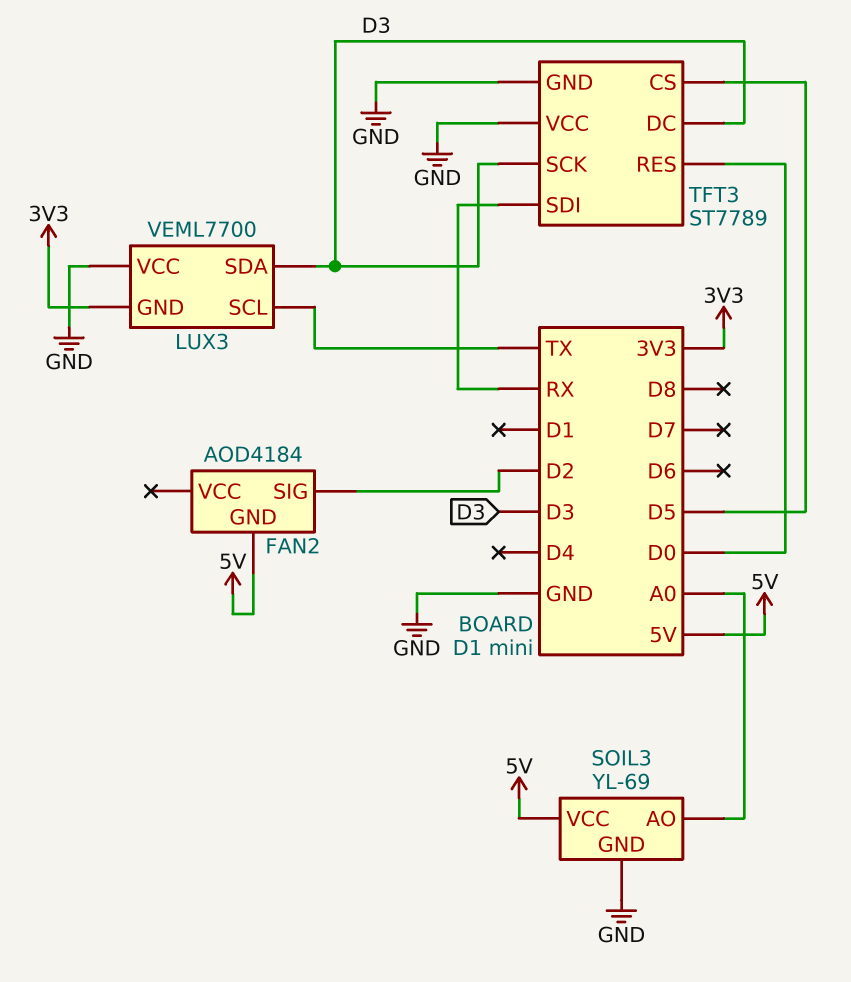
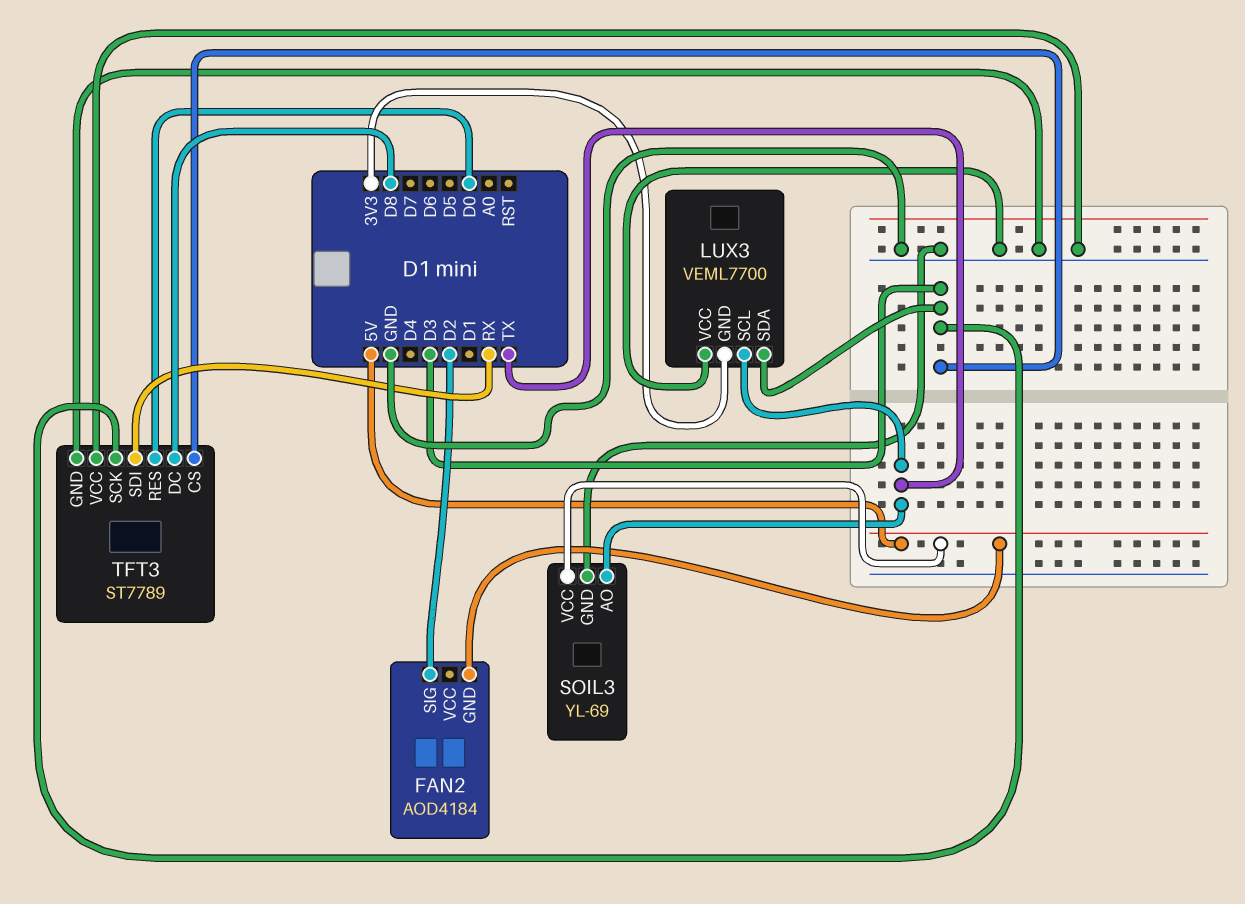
SOIL3 pin AO: A0 -> TX
TFT3 pin CS: D5 -> D3
TFT3 pin DC: D3 -> D8

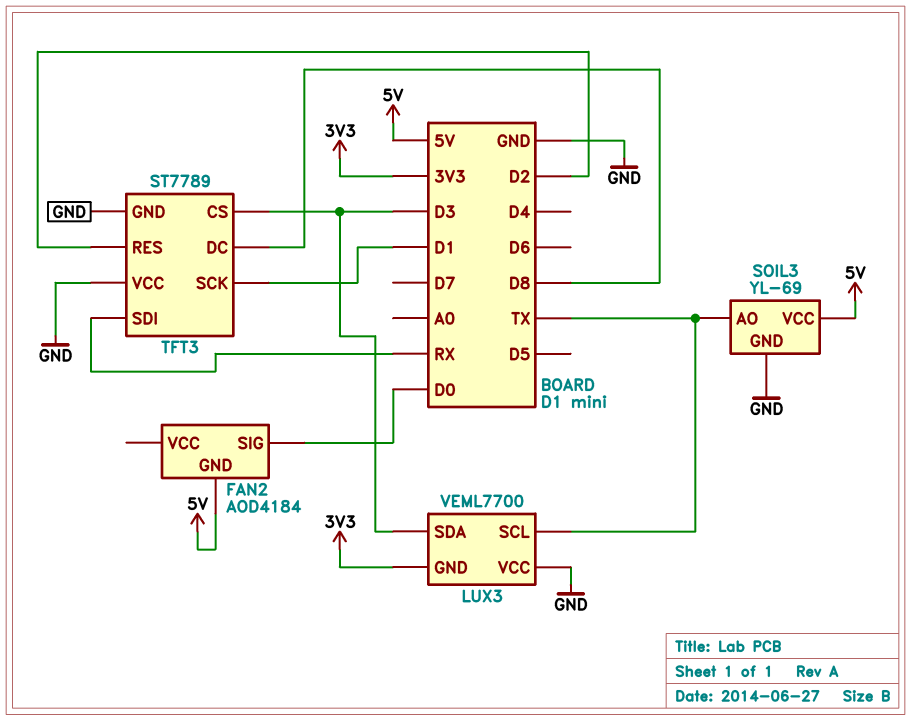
FAN2 pin SIG: D2 -> D0
TFT3 pin RES: D0 -> D2
TFT3 pin SCK: D3 -> D1

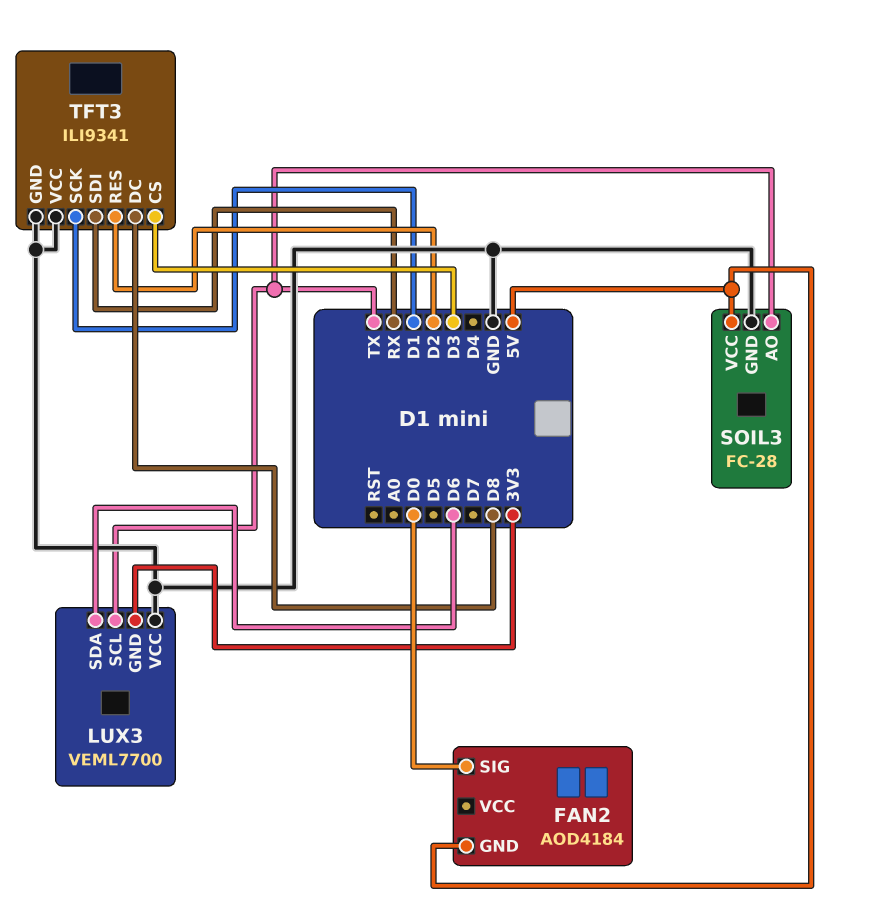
LUX3 pin SDA: D3 -> D6
SOIL3: YL-69 -> FC-28
TFT3: ST7789 -> ILI9341

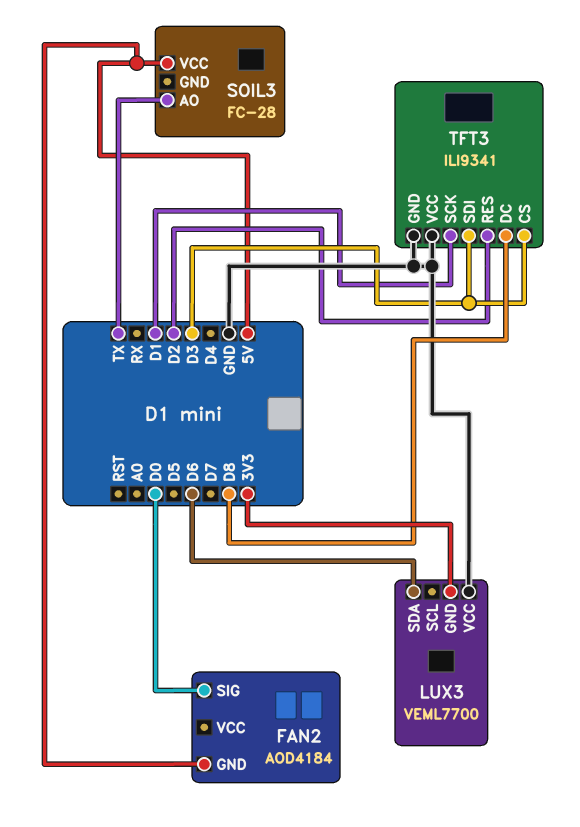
LUX3 pin SCL: TX -> none
SOIL3 pin GND: GND -> none
TFT3 pin SDI: RX -> D3

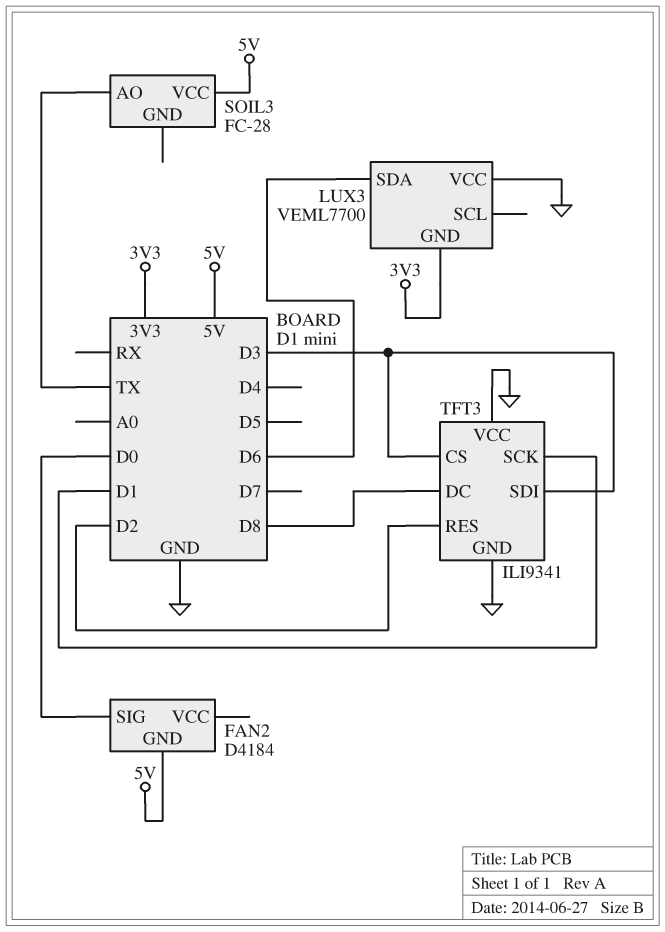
FAN2: AOD4184 -> D4184

